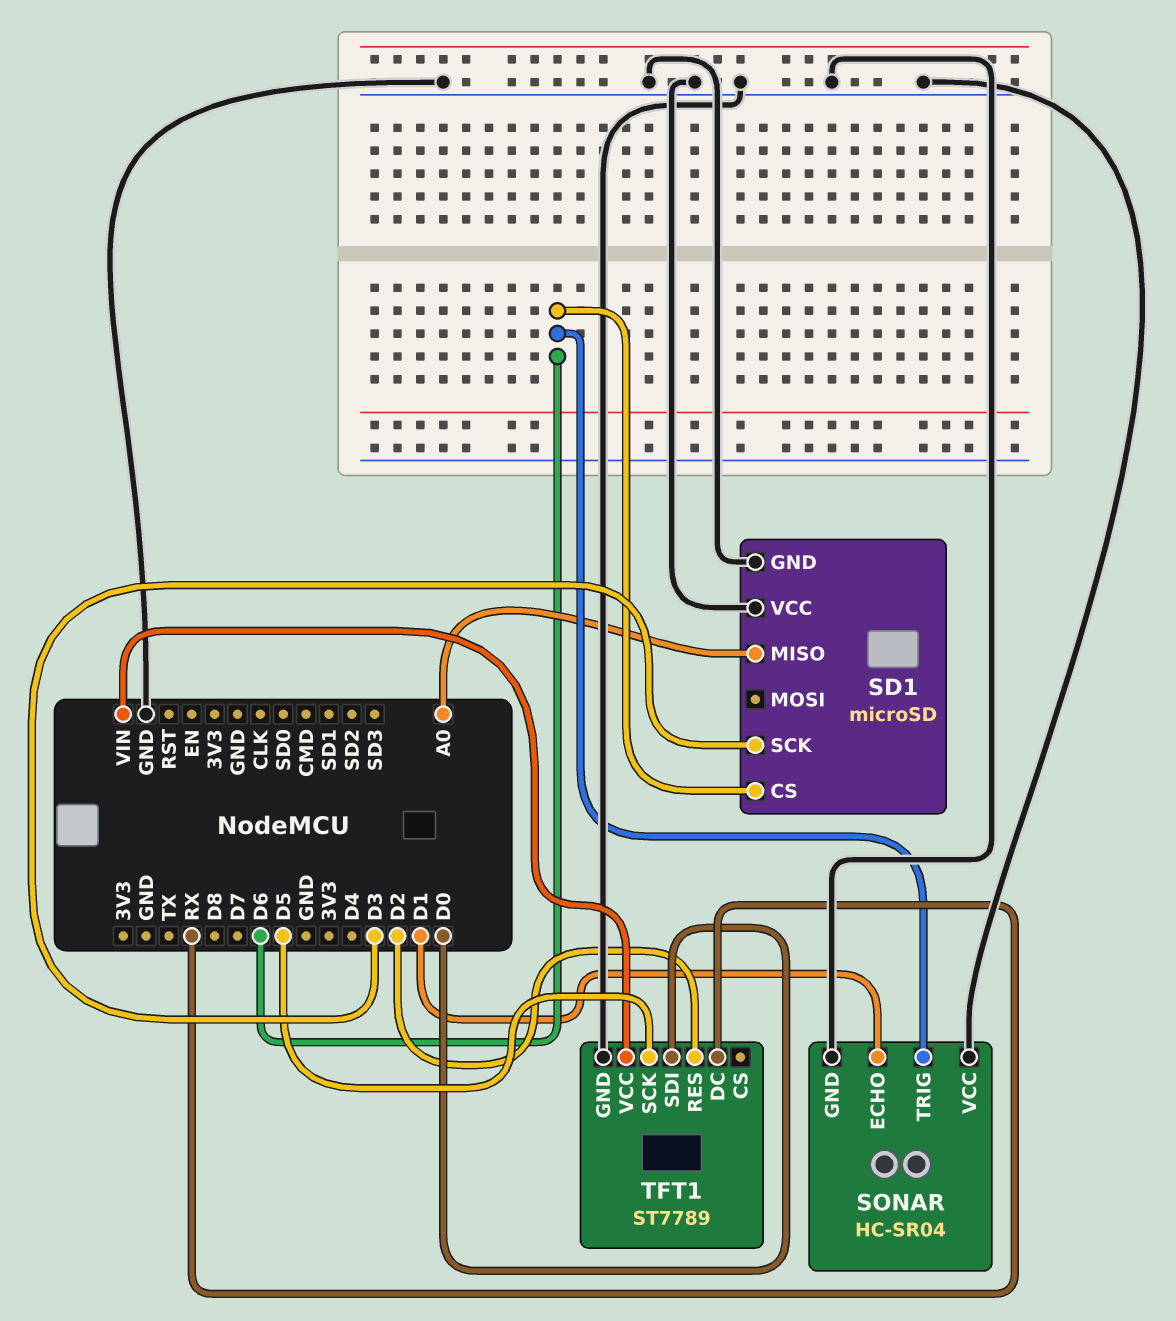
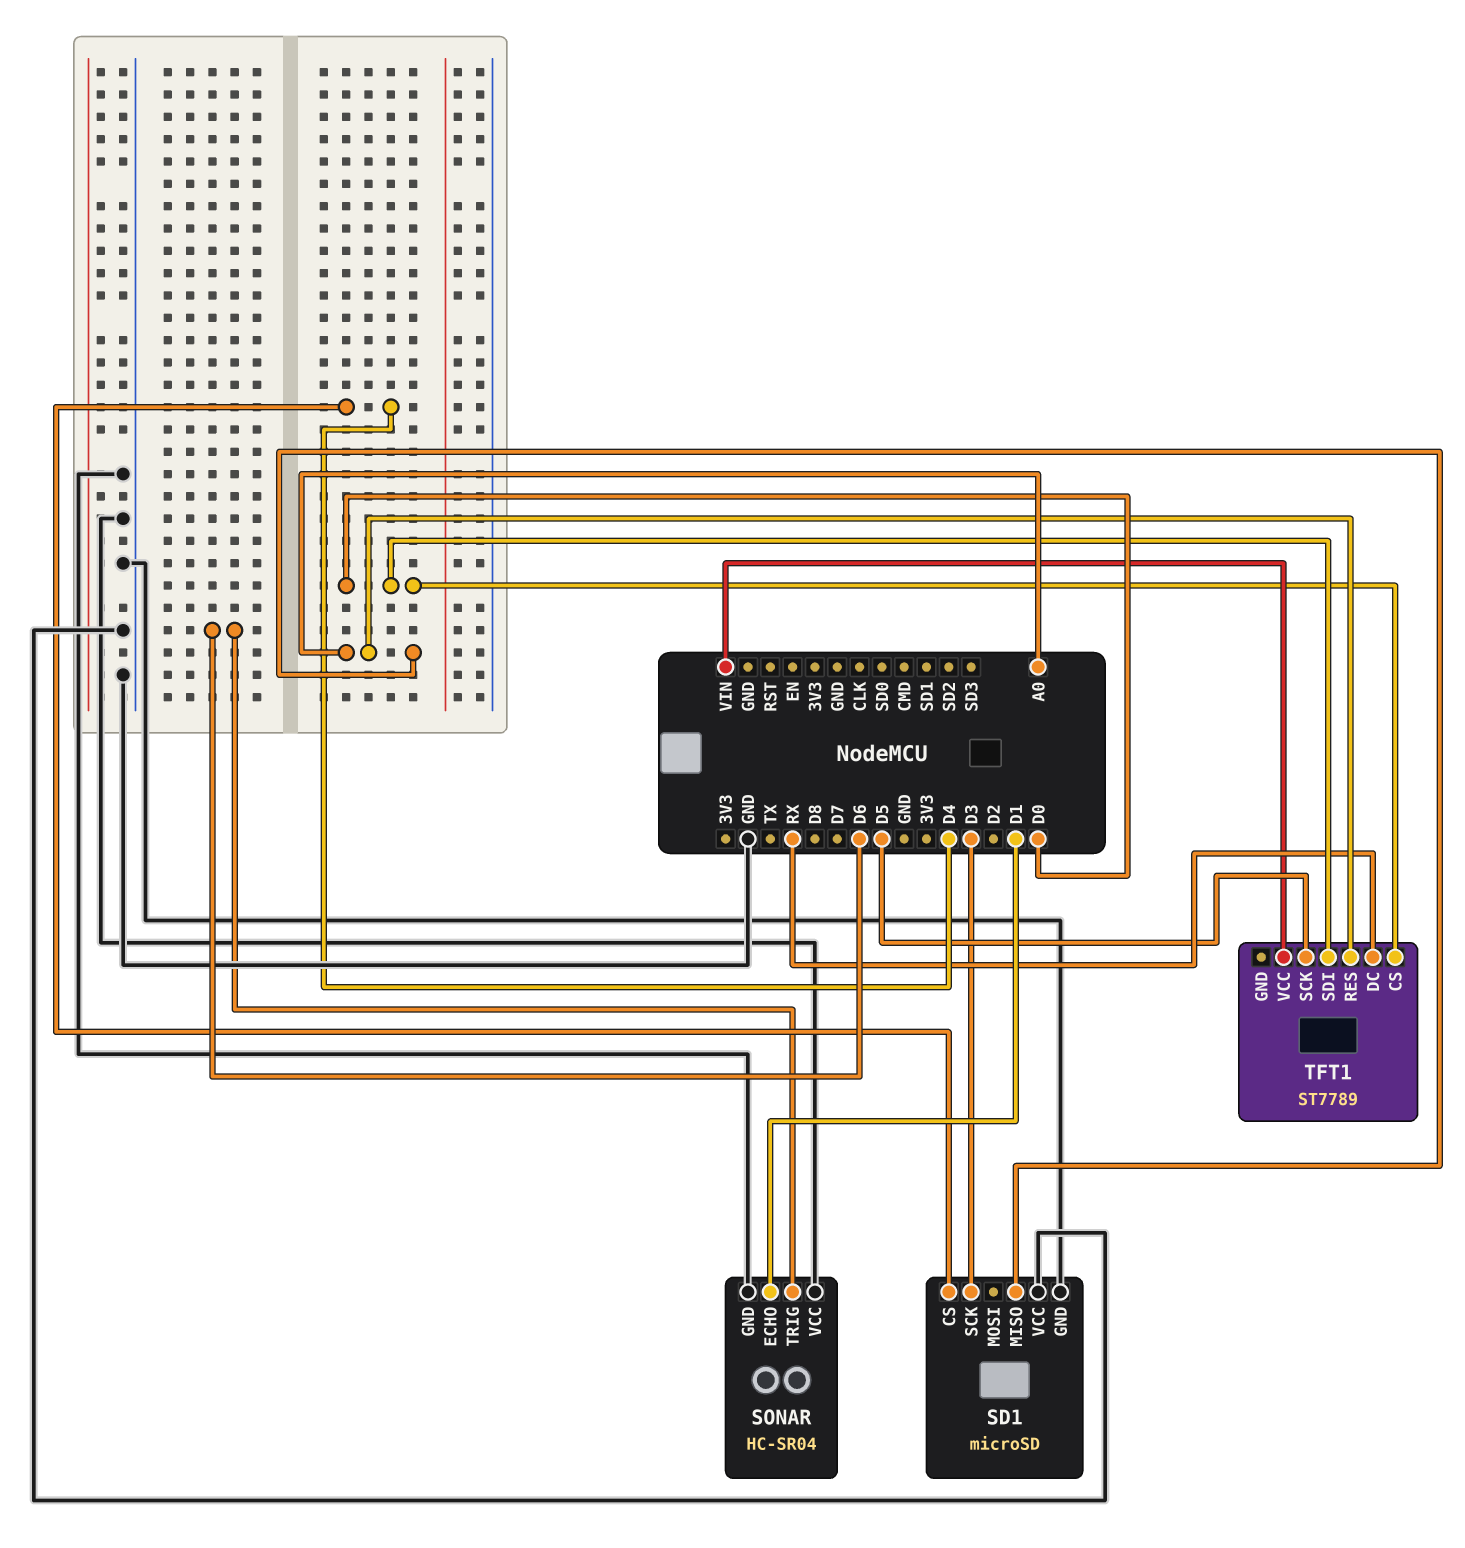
SD1 pin CS: D6 -> D4
TFT1 pin CS: none -> D0
TFT1 pin GND: GND -> none
TFT1 pin RES: D2 -> A0

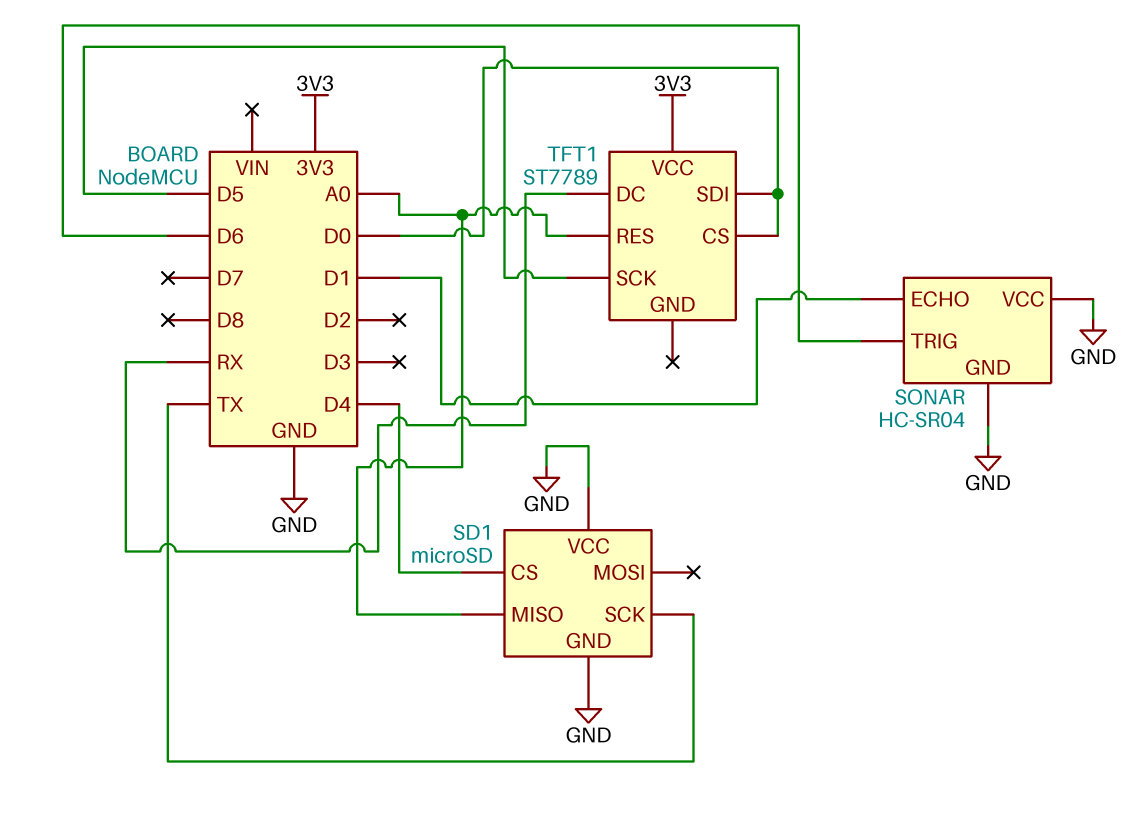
SD1 pin SCK: D3 -> TX
TFT1 pin VCC: VIN -> 3V3

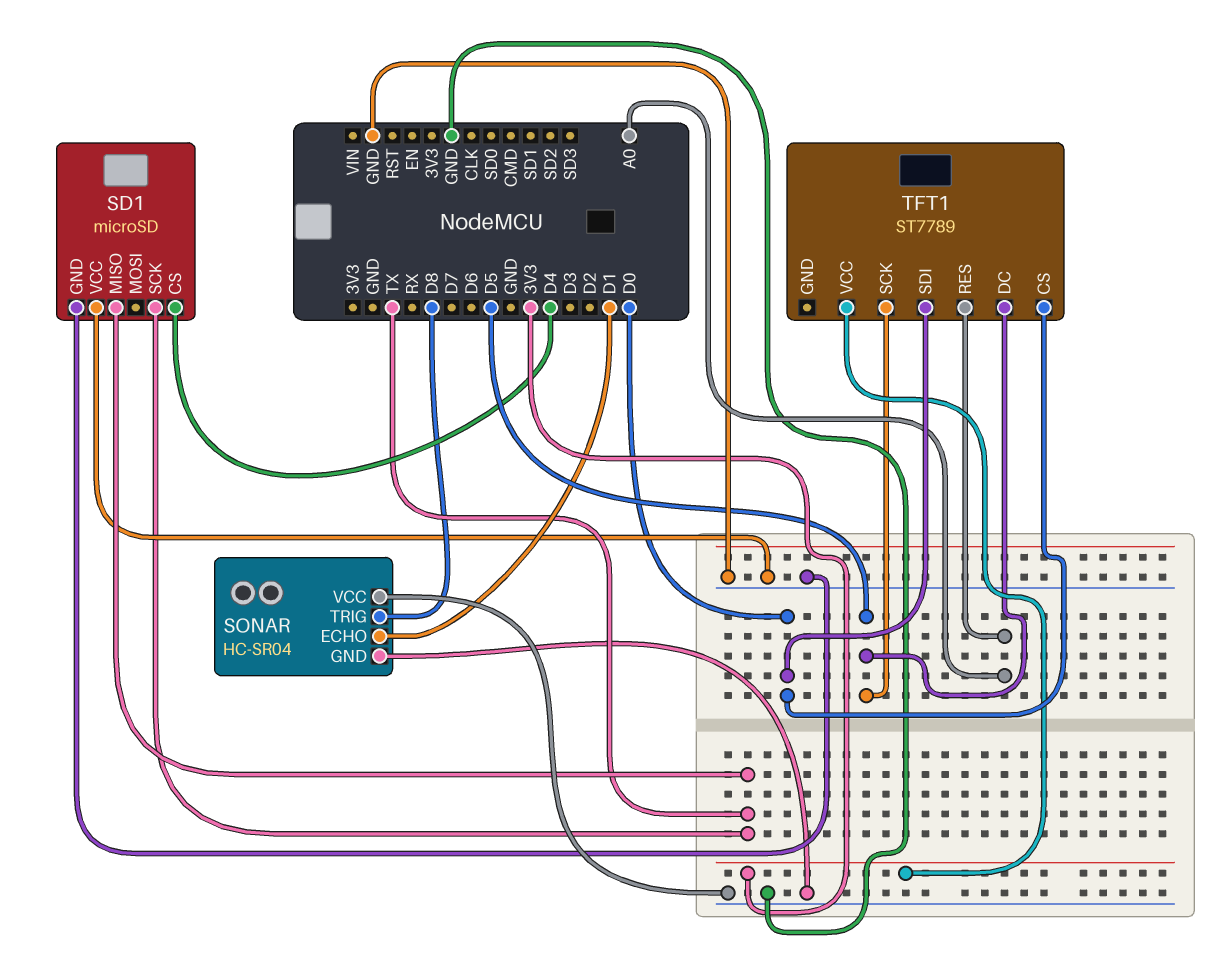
SD1 pin MISO: A0 -> TX
SONAR pin TRIG: D6 -> D8
TFT1 pin DC: RX -> D5

